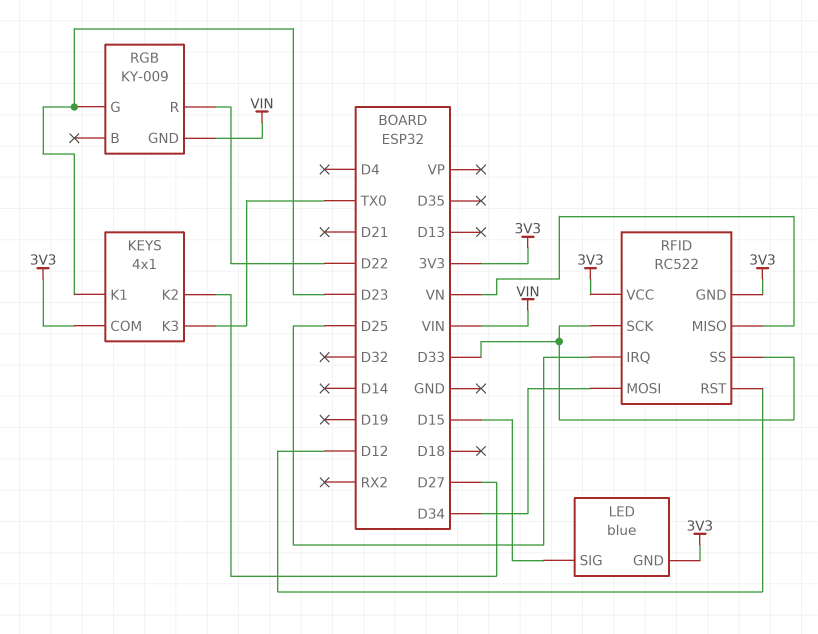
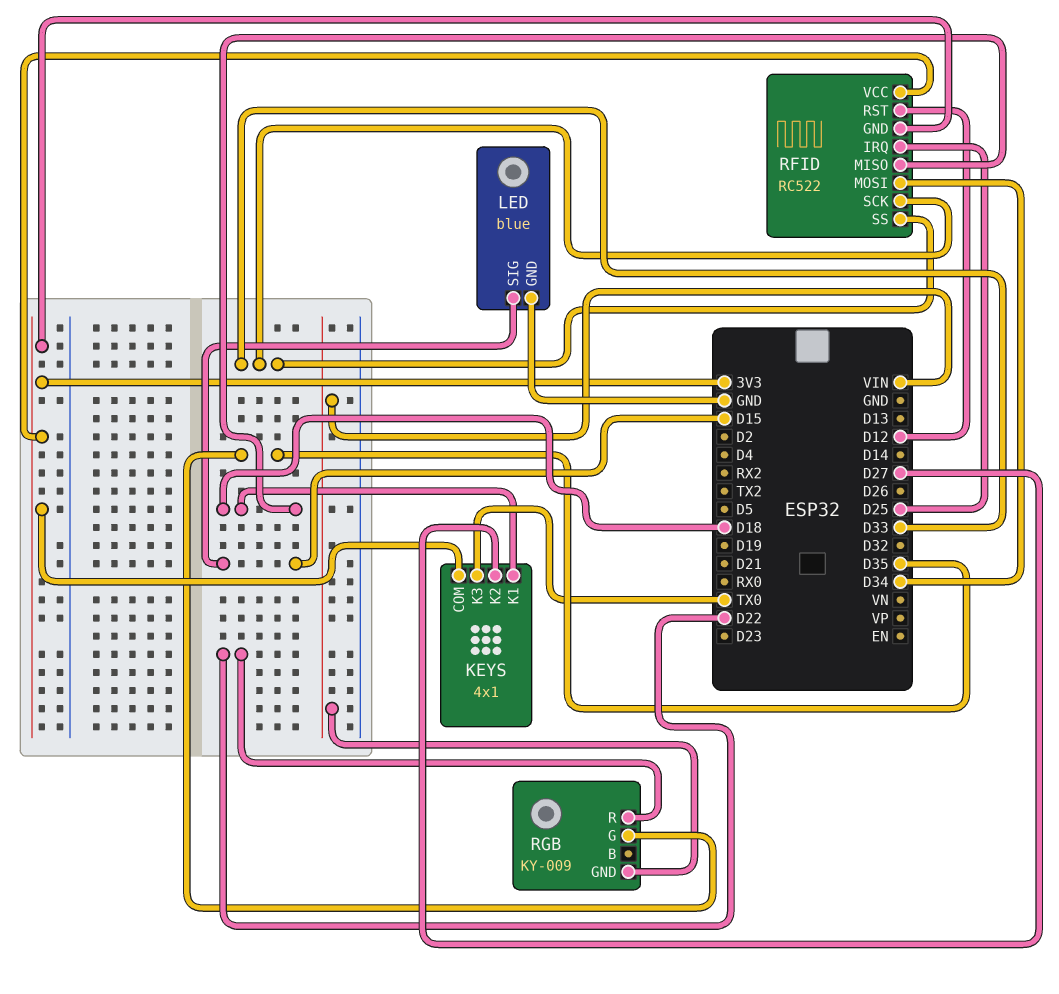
KEYS pin K1: D23 -> D18
LED pin GND: 3V3 -> GND
RFID pin MISO: VN -> D18
RGB pin G: D23 -> D35

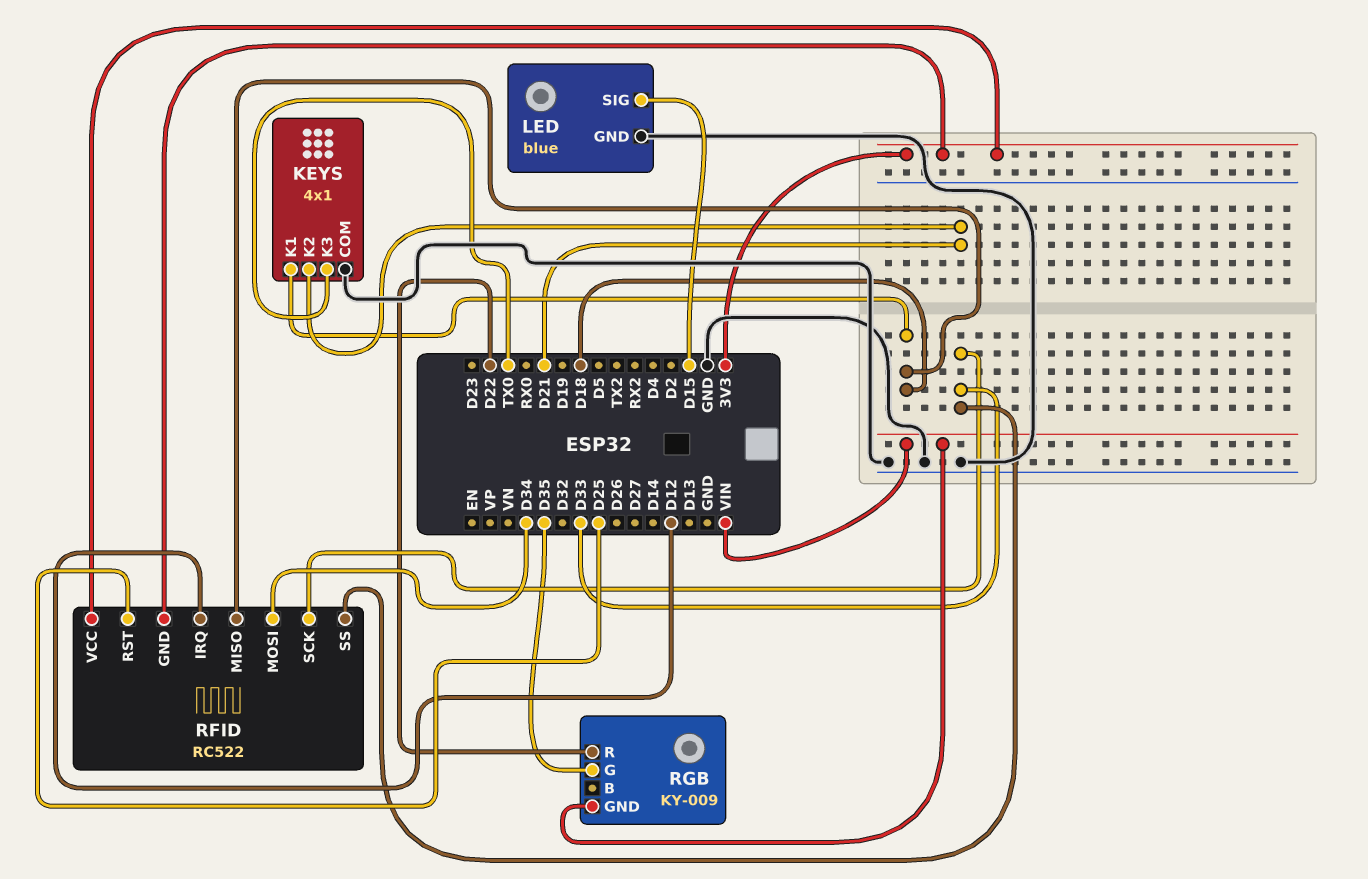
KEYS pin COM: 3V3 -> GND
KEYS pin K2: D27 -> D21
RFID pin IRQ: D25 -> D12
RFID pin RST: D12 -> D25

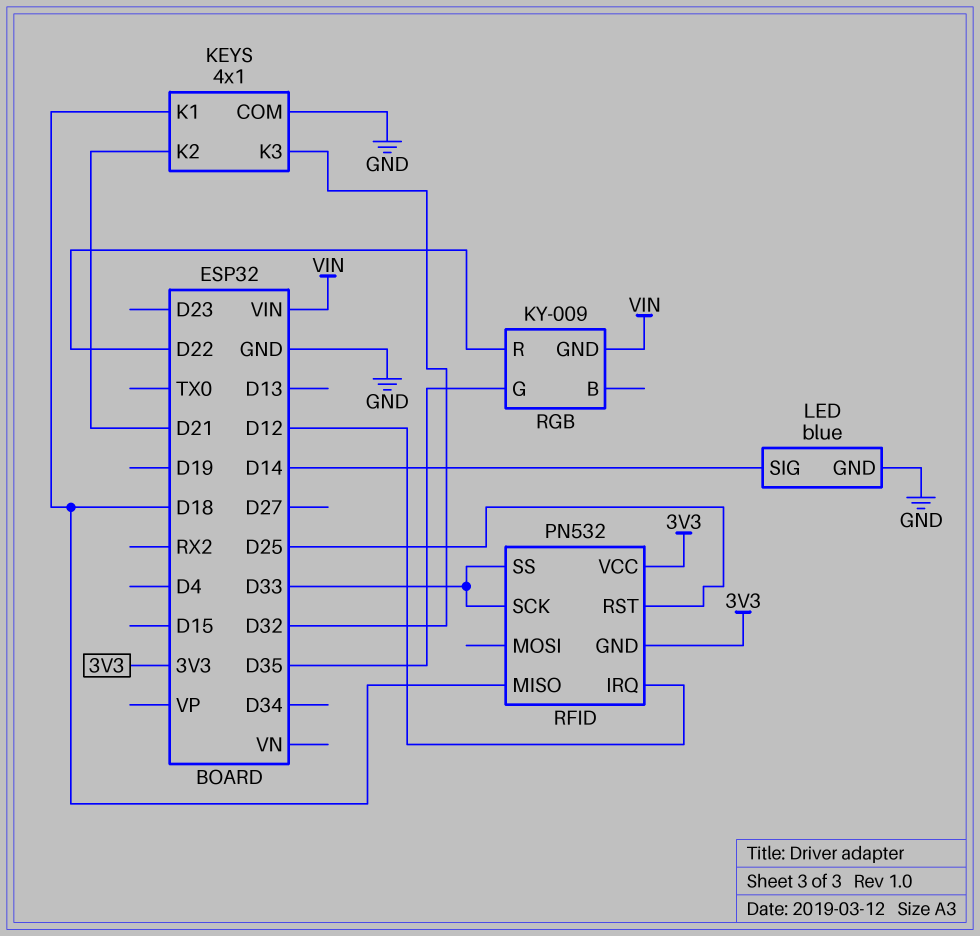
KEYS pin K3: TX0 -> D32
LED pin SIG: D15 -> D14
RFID: RC522 -> PN532
RFID pin MOSI: D34 -> none

